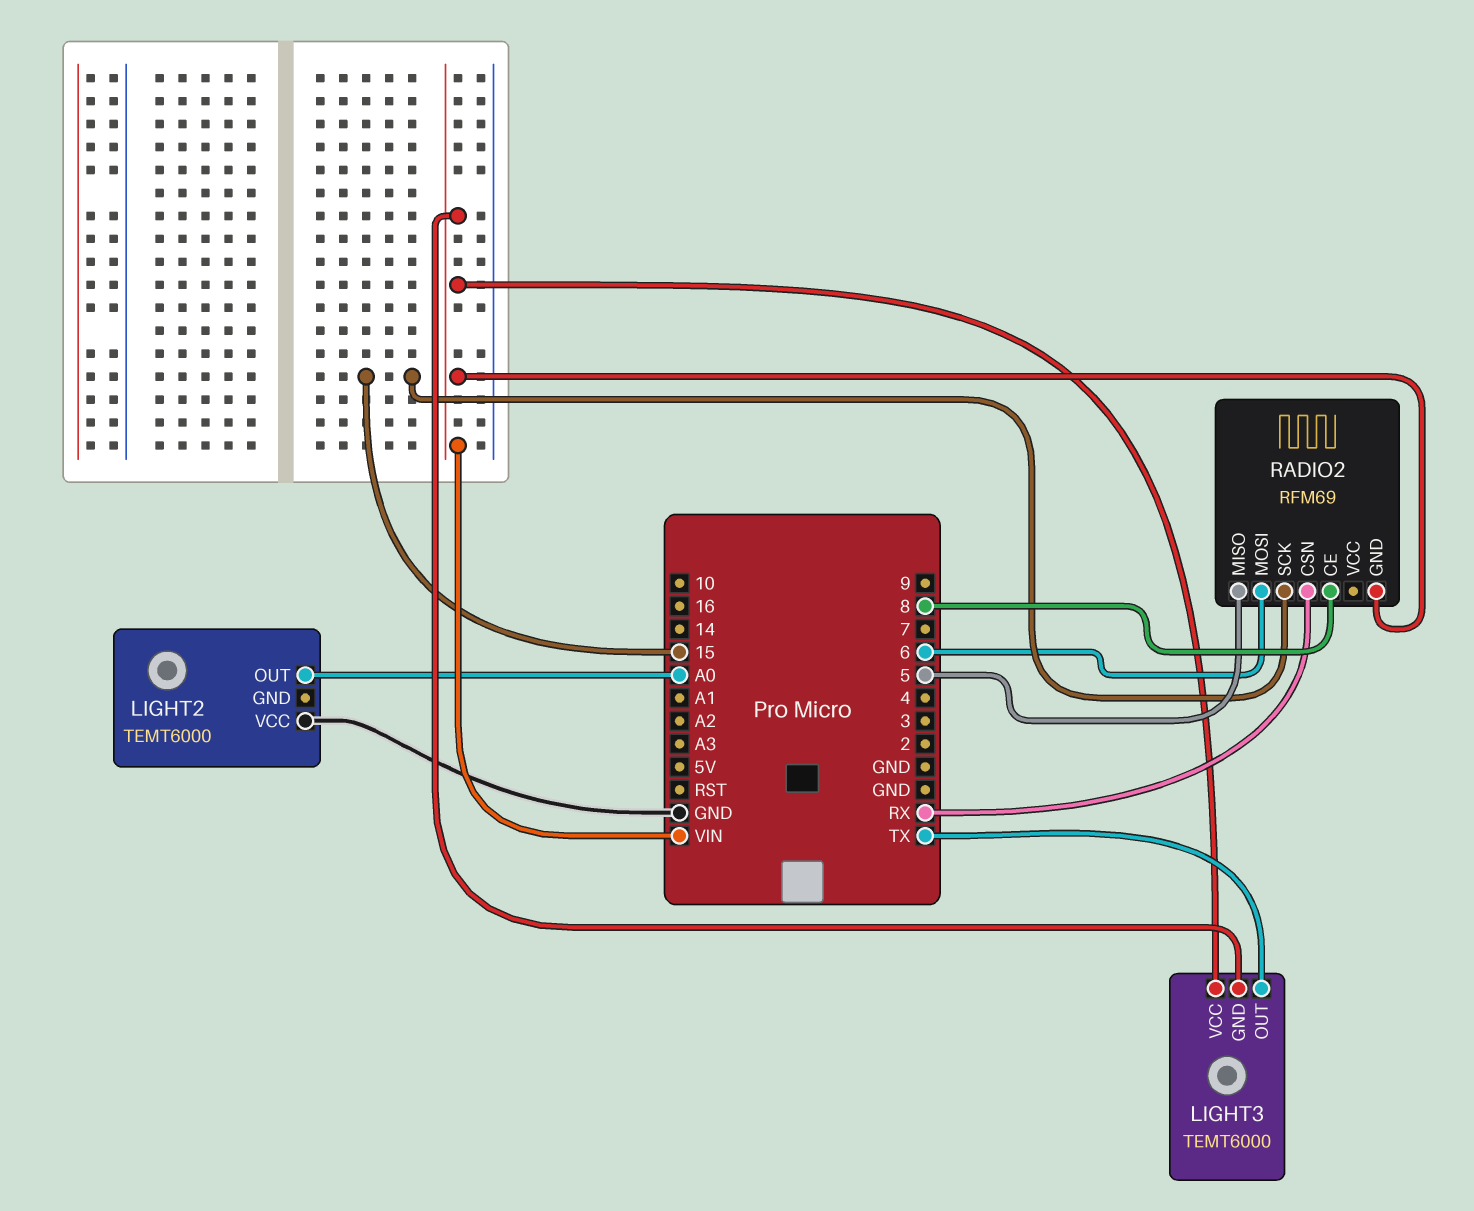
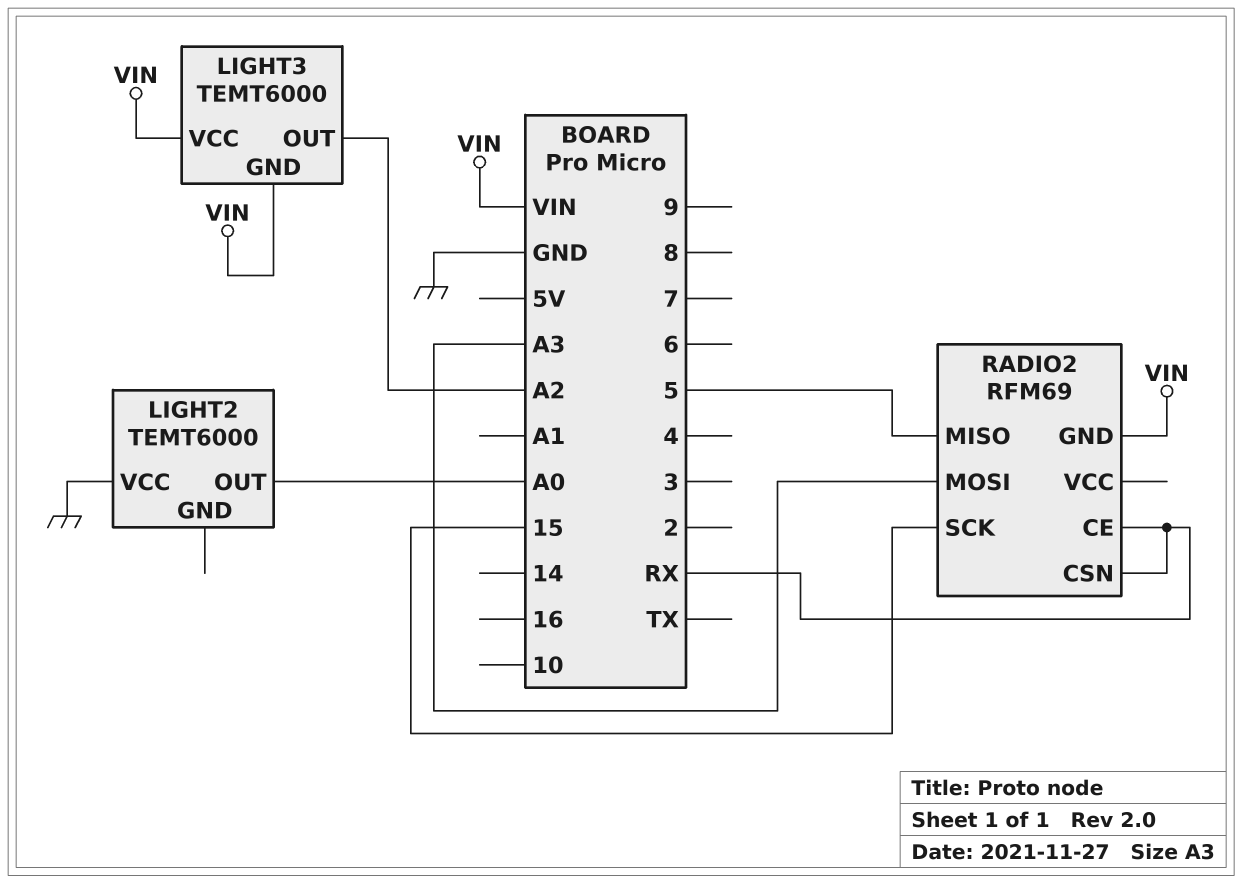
LIGHT3 pin OUT: TX -> A2
RADIO2 pin CE: 8 -> RX
RADIO2 pin MOSI: 6 -> A3

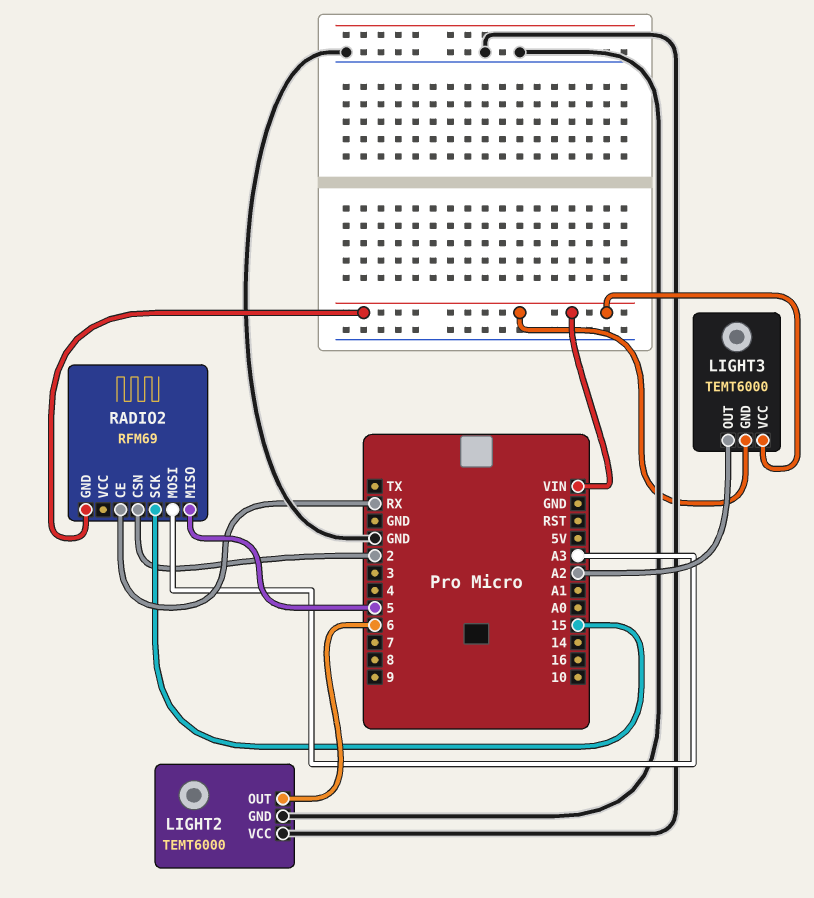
LIGHT2 pin GND: none -> GND
LIGHT2 pin OUT: A0 -> 6
RADIO2 pin CSN: RX -> 2

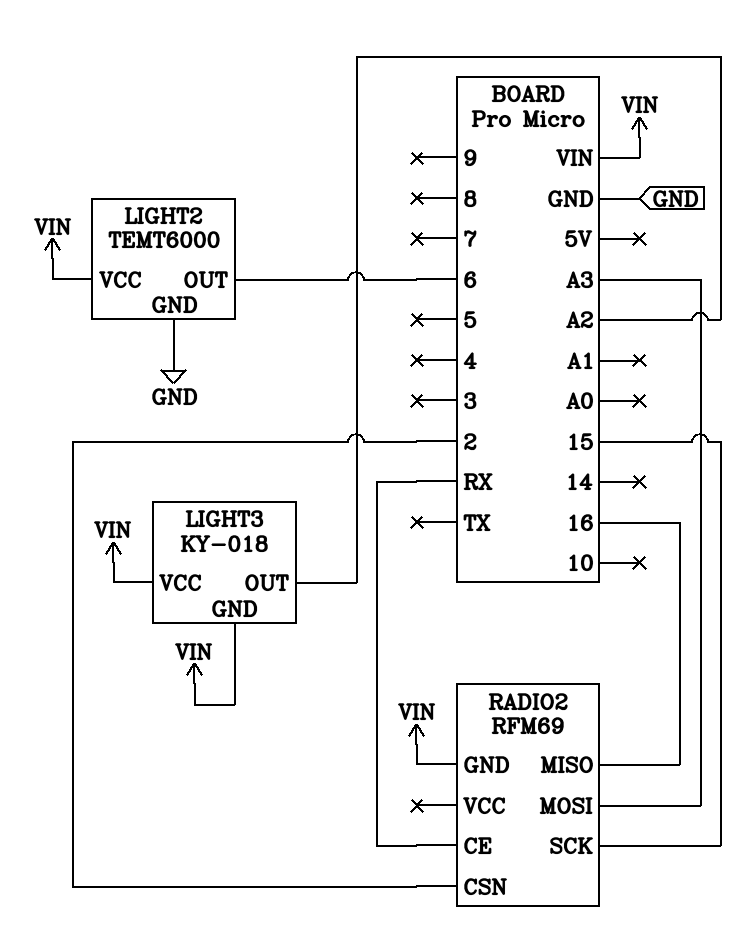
LIGHT2 pin VCC: GND -> VIN
LIGHT3: TEMT6000 -> KY-018
RADIO2 pin MISO: 5 -> 16

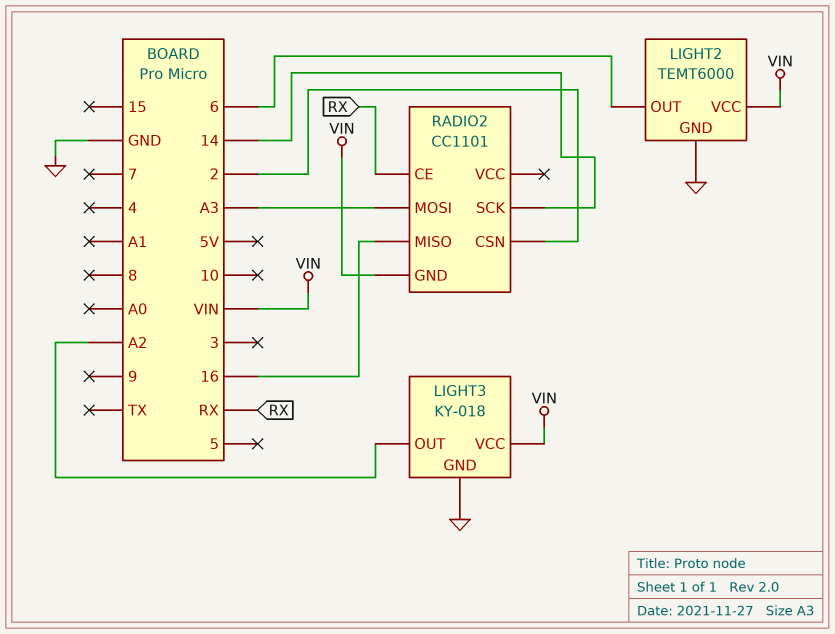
LIGHT3 pin GND: VIN -> GND
RADIO2: RFM69 -> CC1101
RADIO2 pin SCK: 15 -> 14

